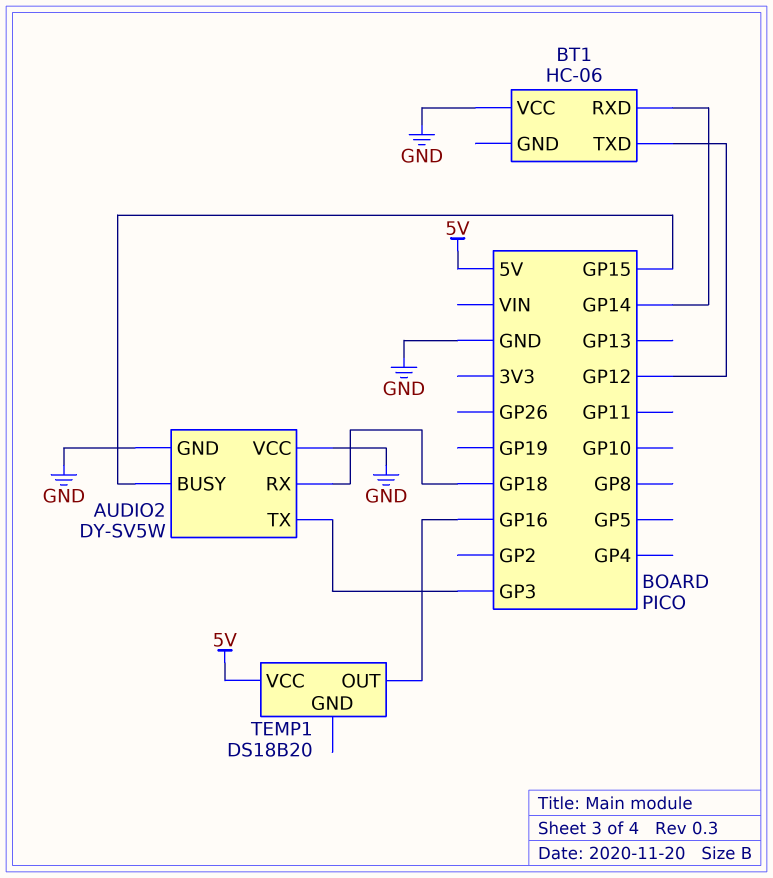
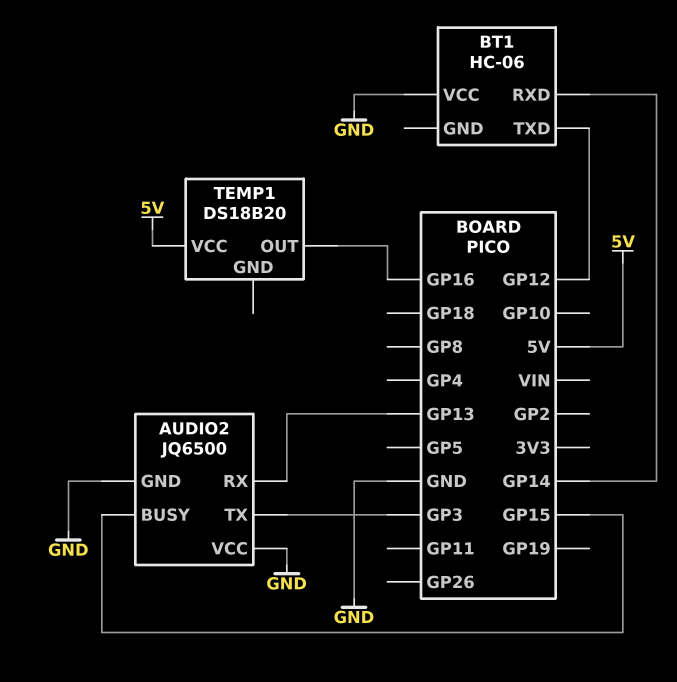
AUDIO2: DY-SV5W -> JQ6500
AUDIO2 pin RX: GP18 -> GP13

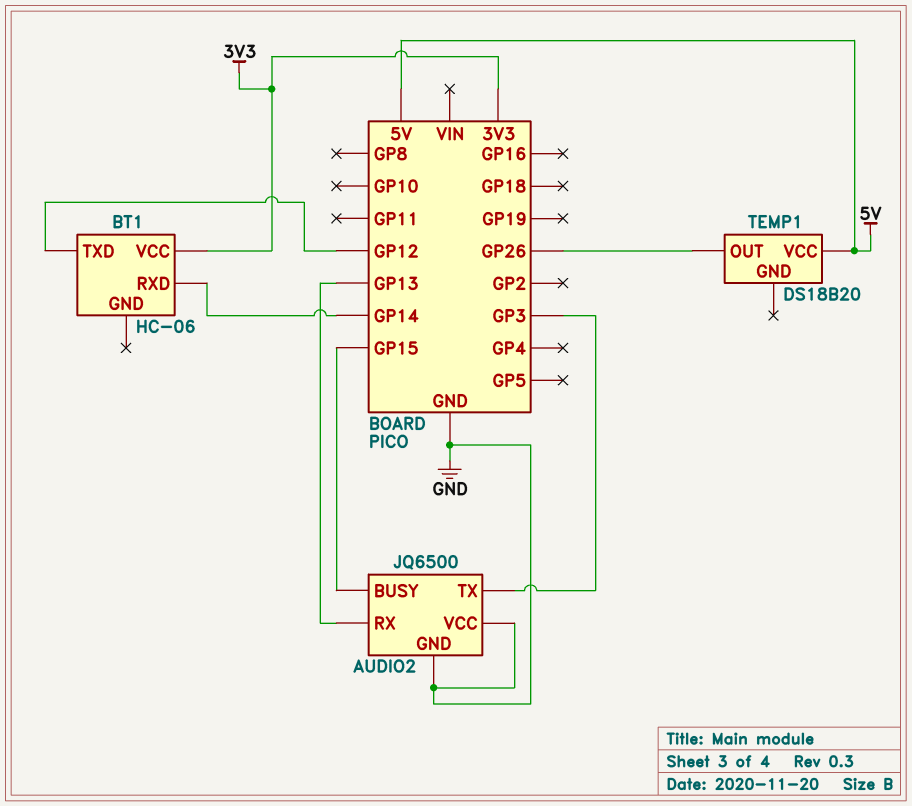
BT1 pin VCC: GND -> 3V3
TEMP1 pin OUT: GP16 -> GP26

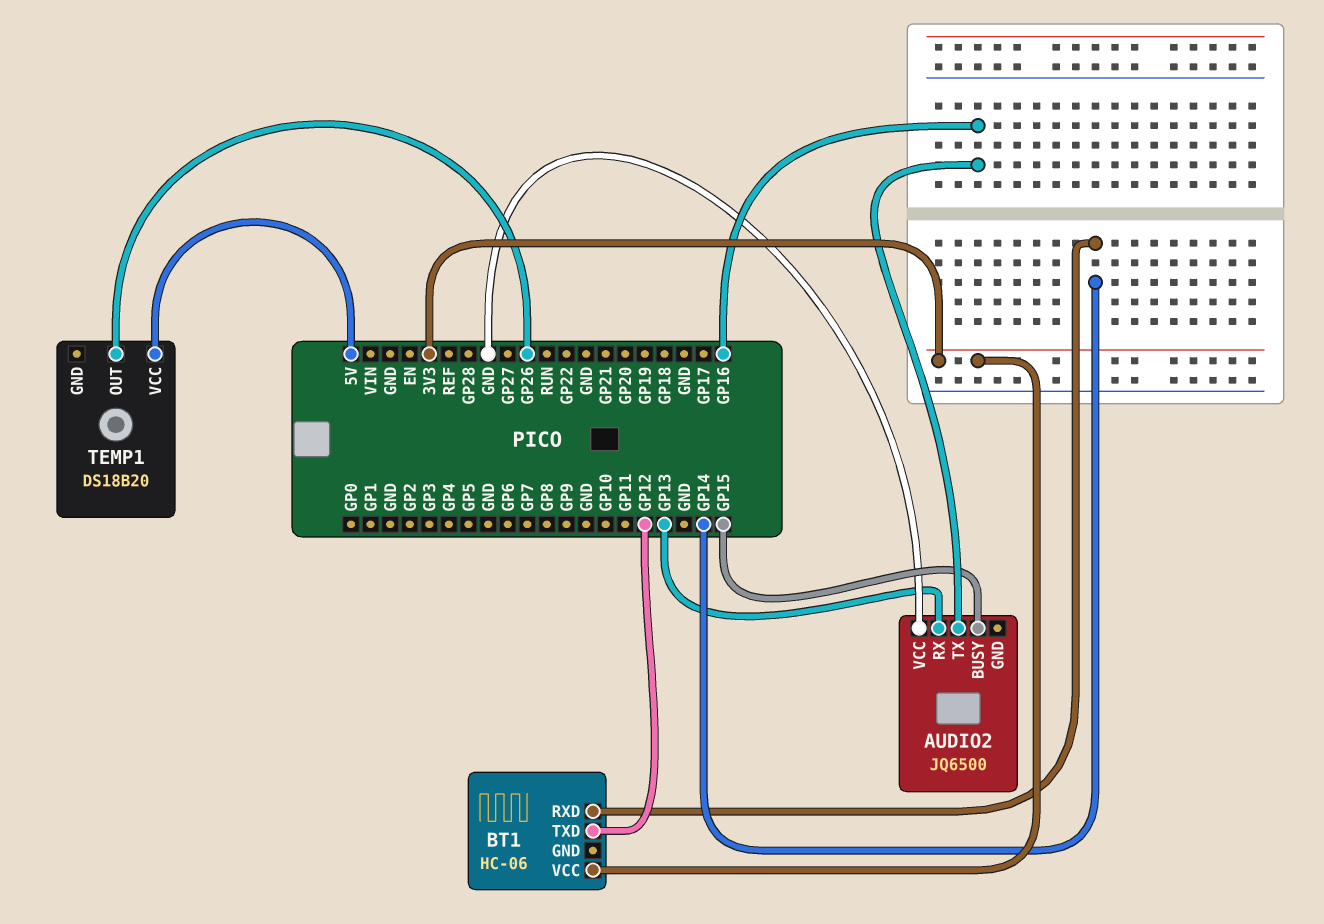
AUDIO2 pin GND: GND -> none
AUDIO2 pin TX: GP3 -> GP16

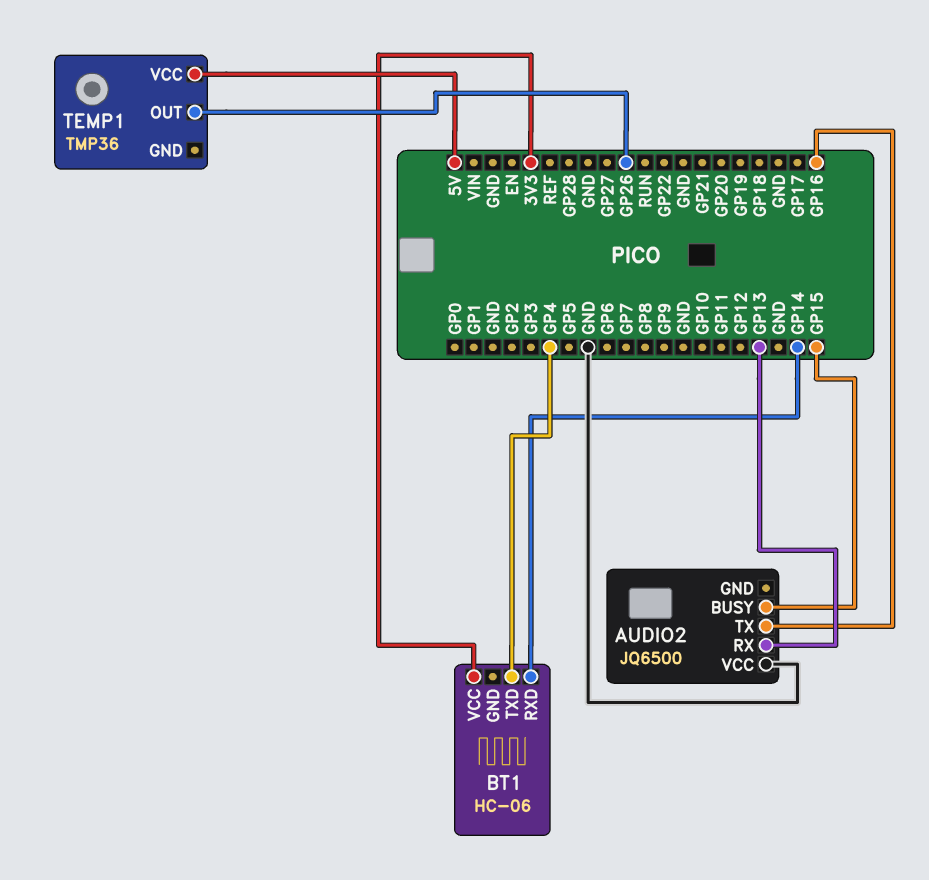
BT1 pin TXD: GP12 -> GP4
TEMP1: DS18B20 -> TMP36

